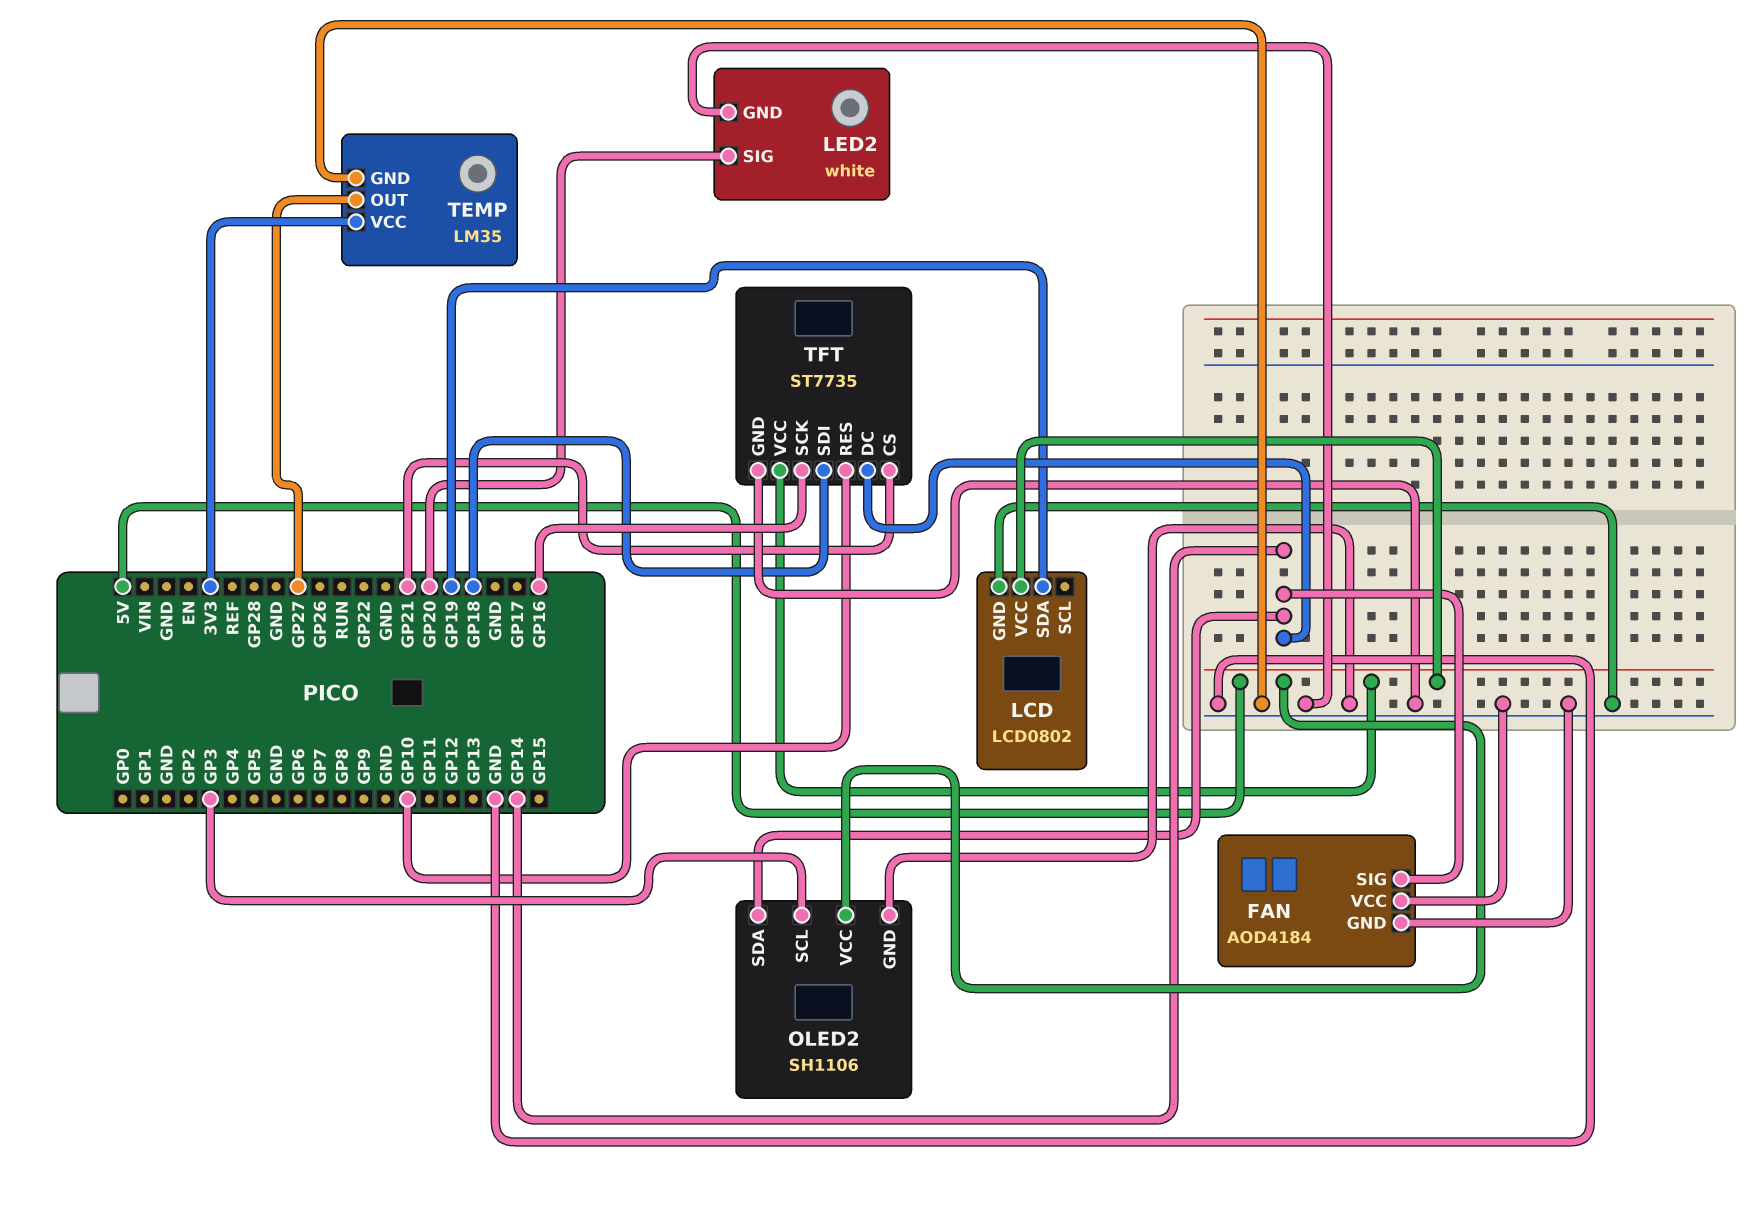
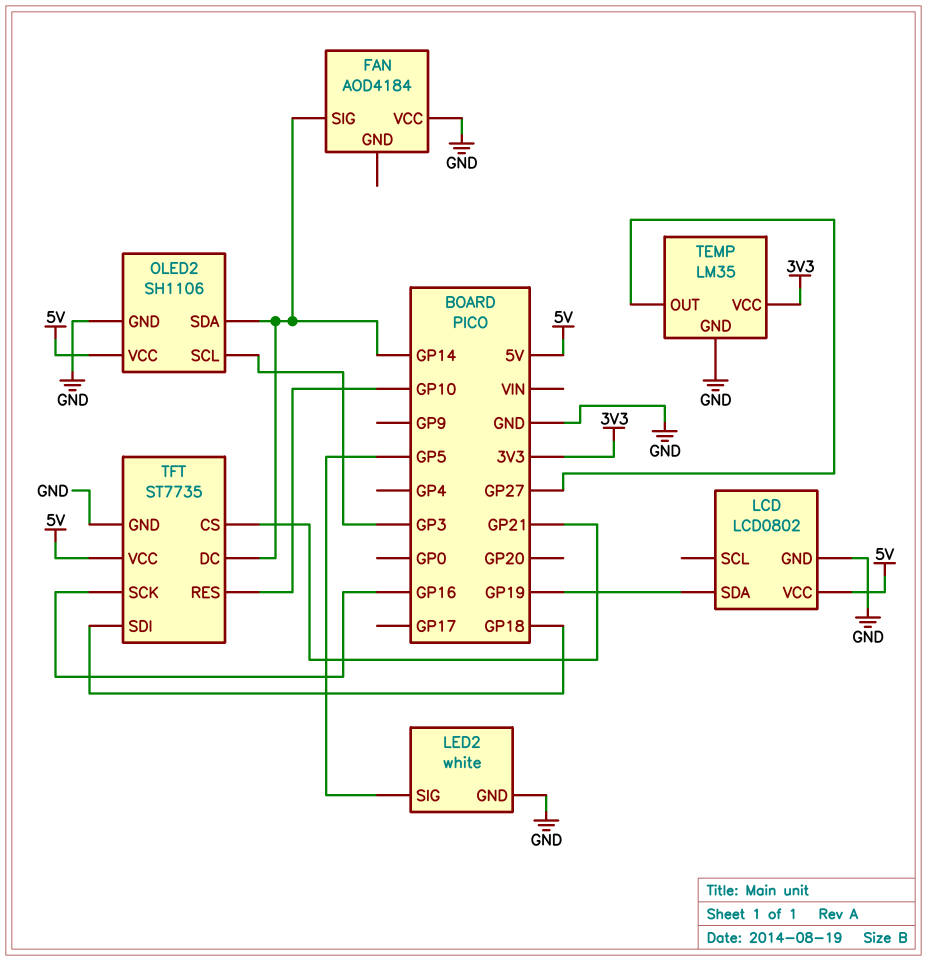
FAN pin GND: GND -> none
LED2 pin SIG: GP20 -> GP5

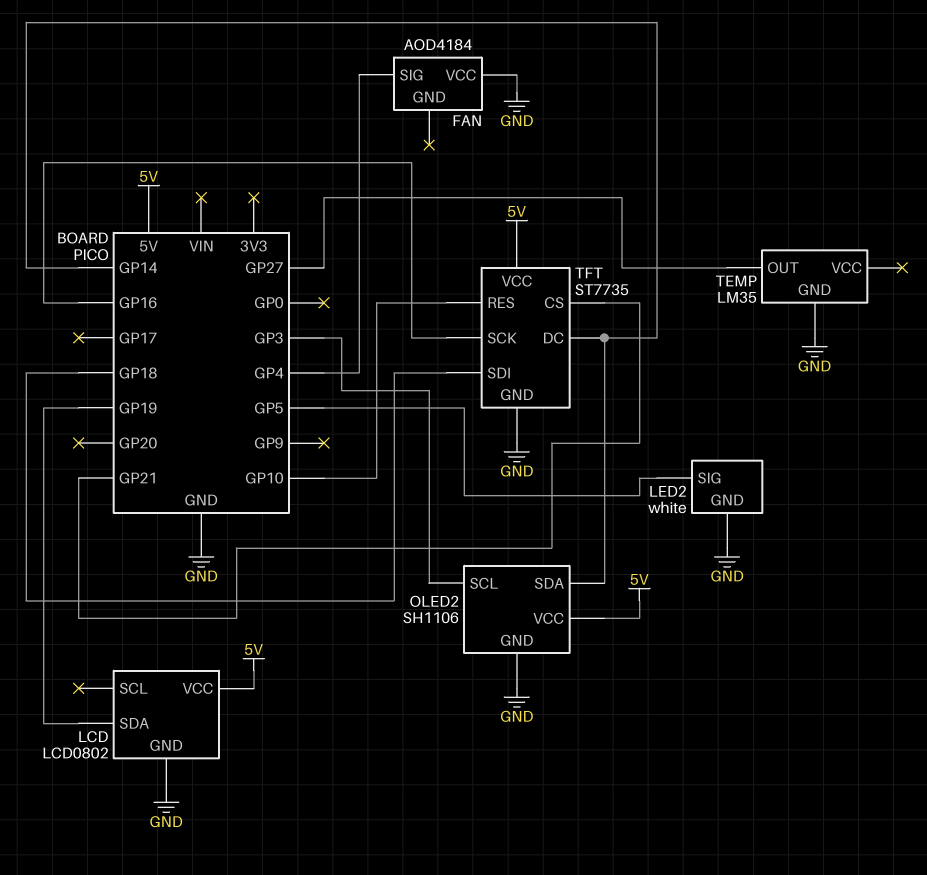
FAN pin SIG: GP14 -> GP4
TEMP pin VCC: 3V3 -> none

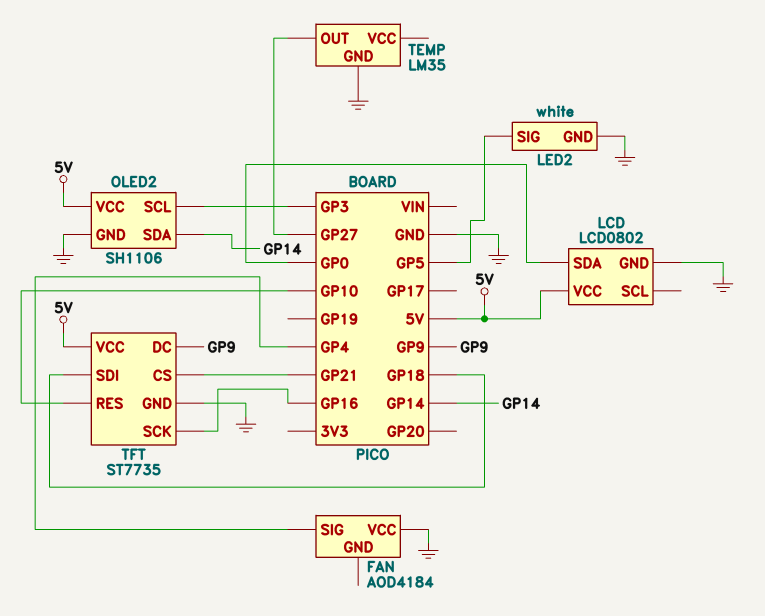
LCD pin SDA: GP19 -> GP0
TFT pin DC: GP14 -> GP9

